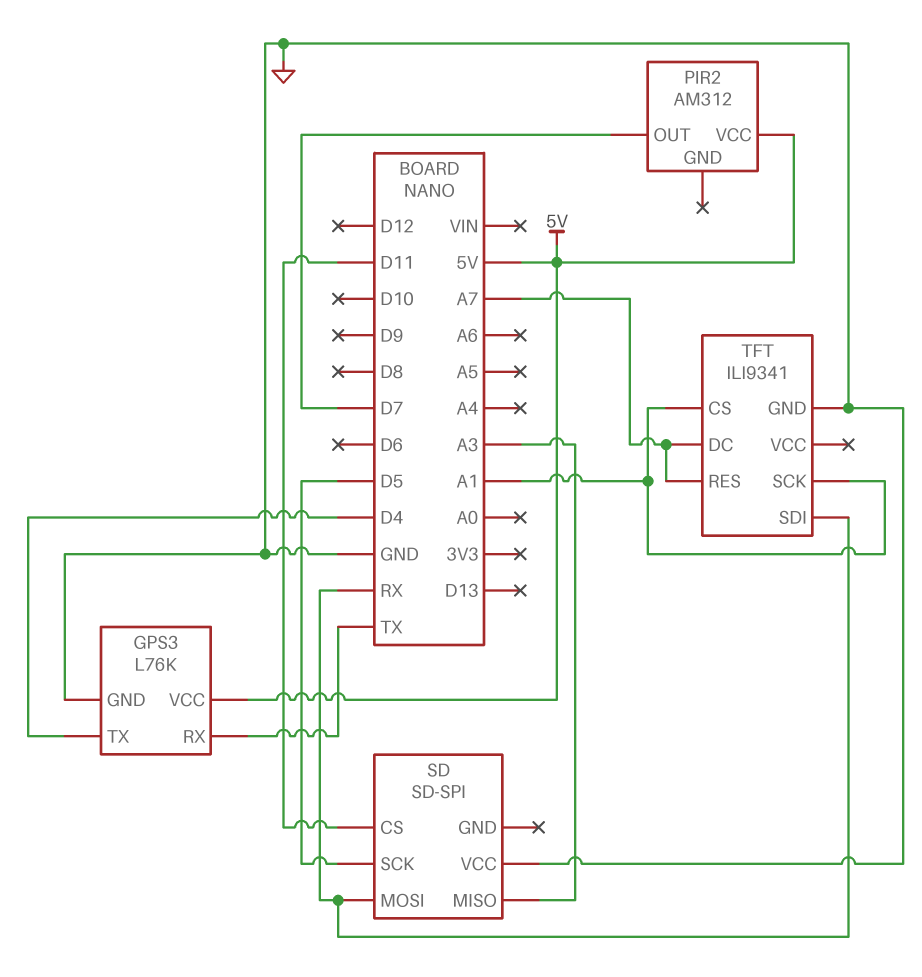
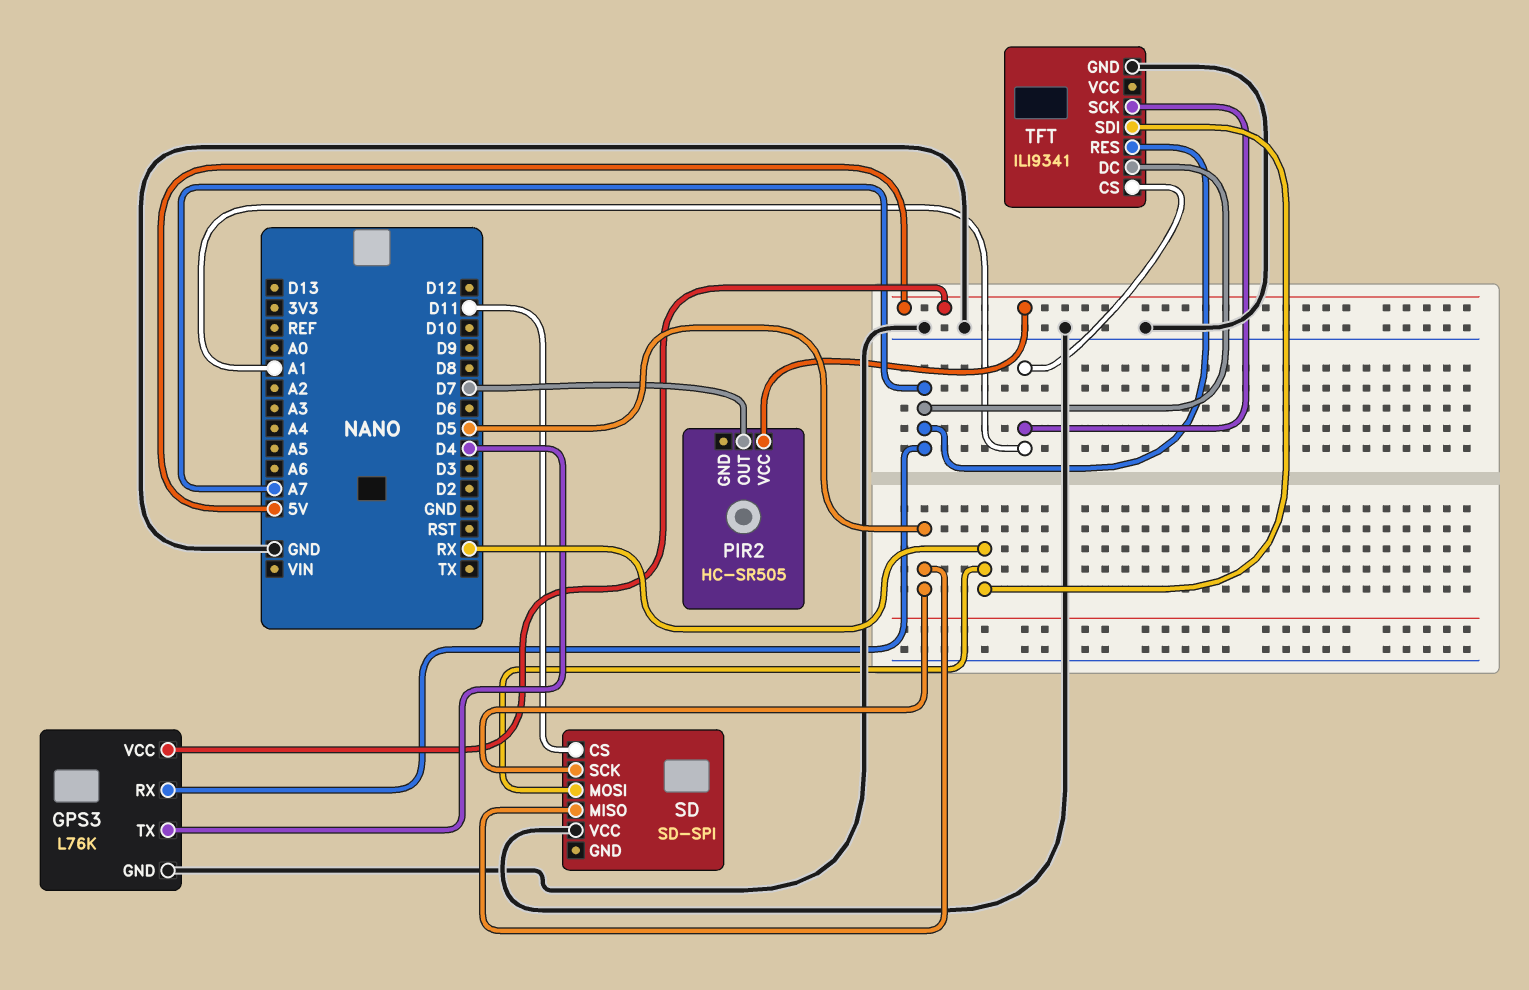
GPS3 pin RX: TX -> A7
PIR2: AM312 -> HC-SR505
SD pin MISO: A3 -> D5

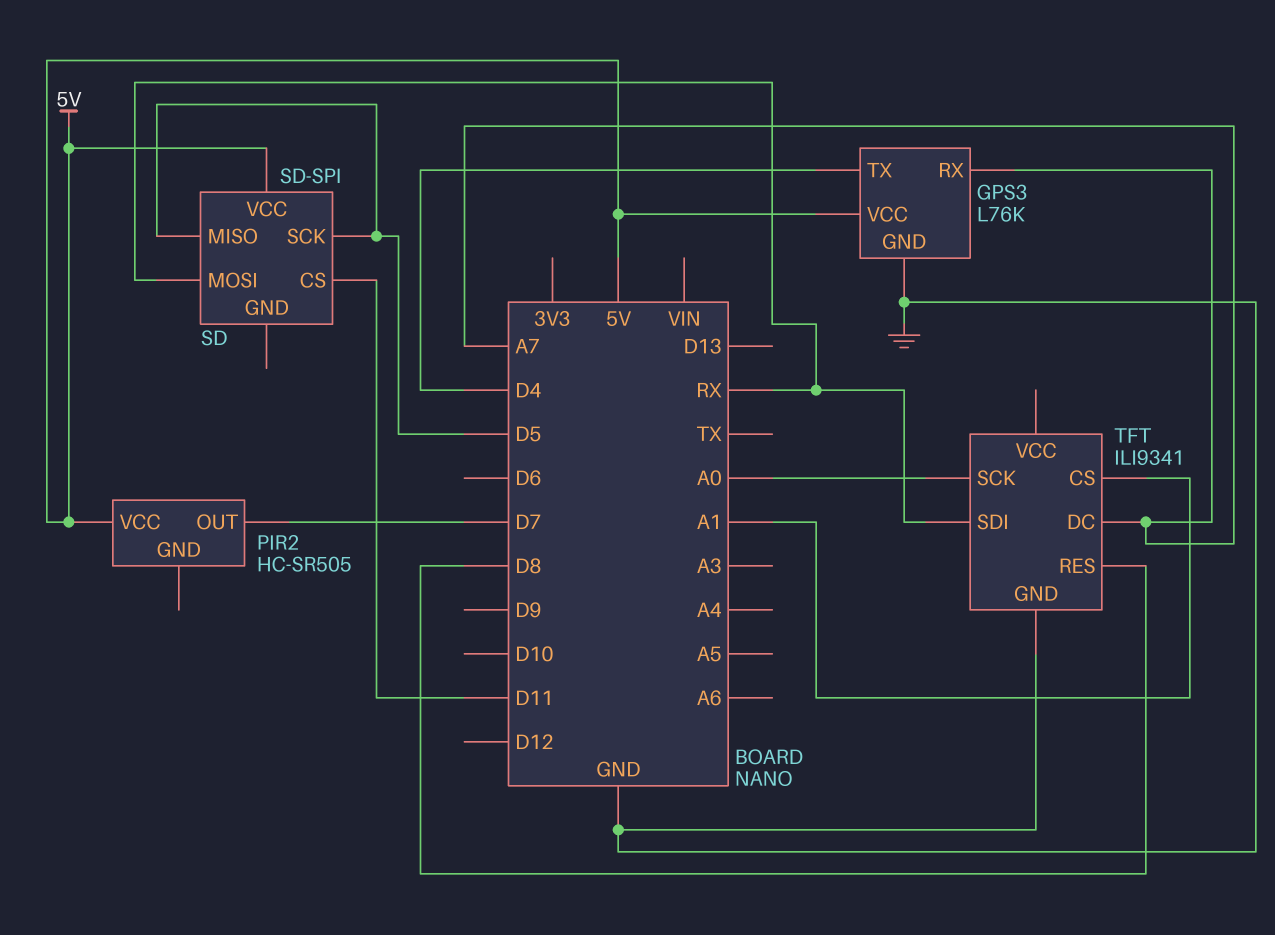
SD pin VCC: GND -> 5V
TFT pin RES: A7 -> D8
TFT pin SCK: A1 -> A0

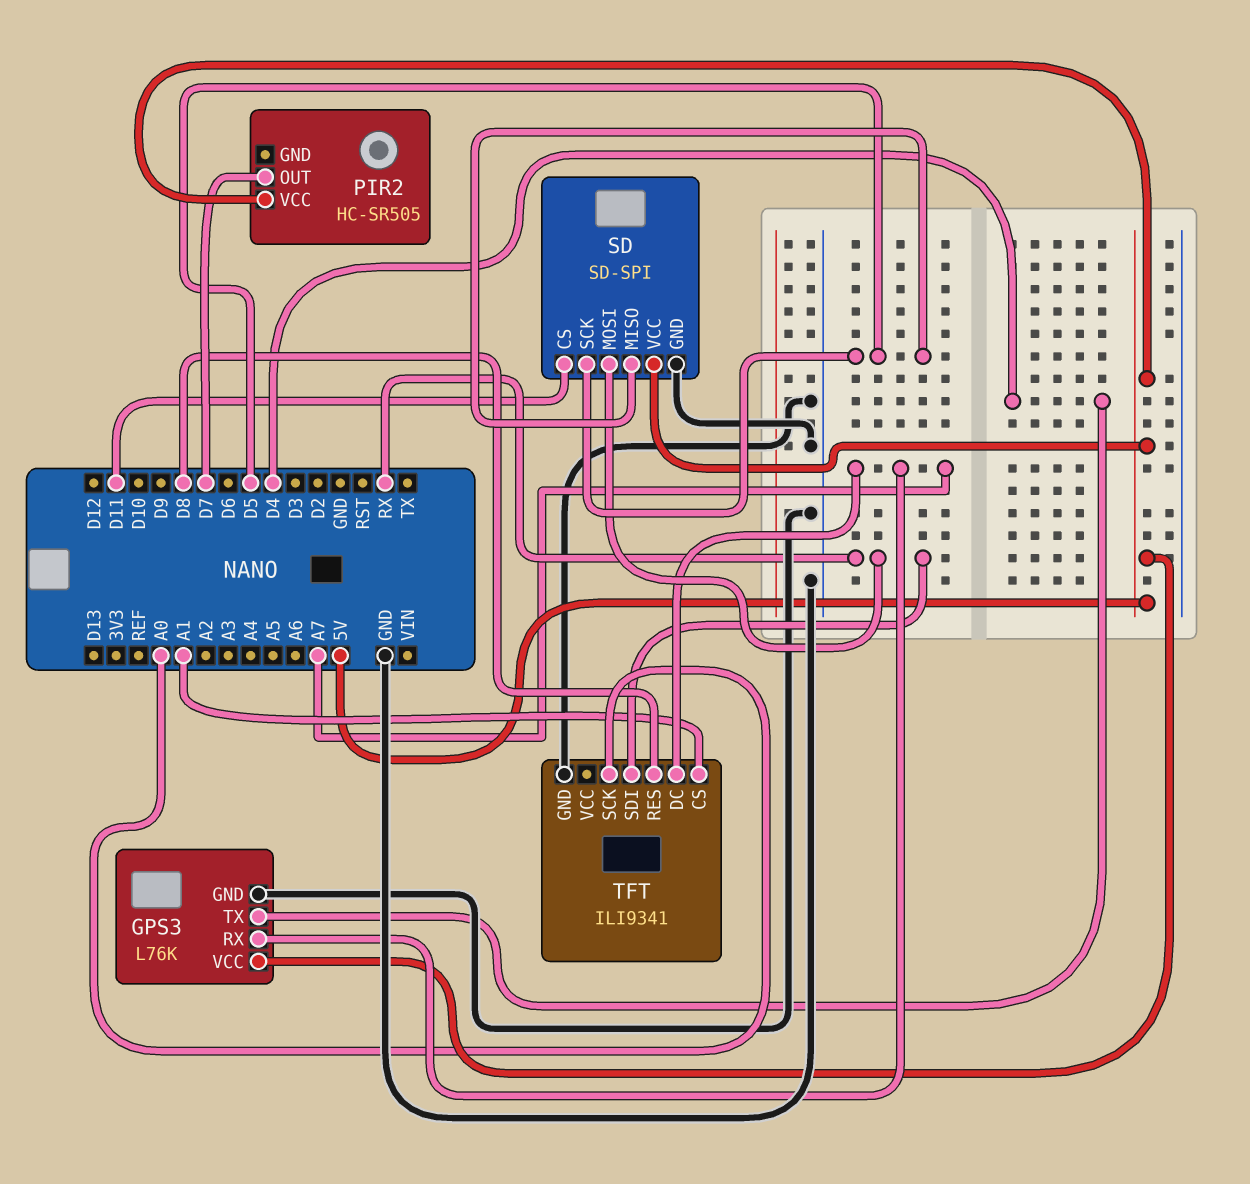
SD pin GND: none -> GND

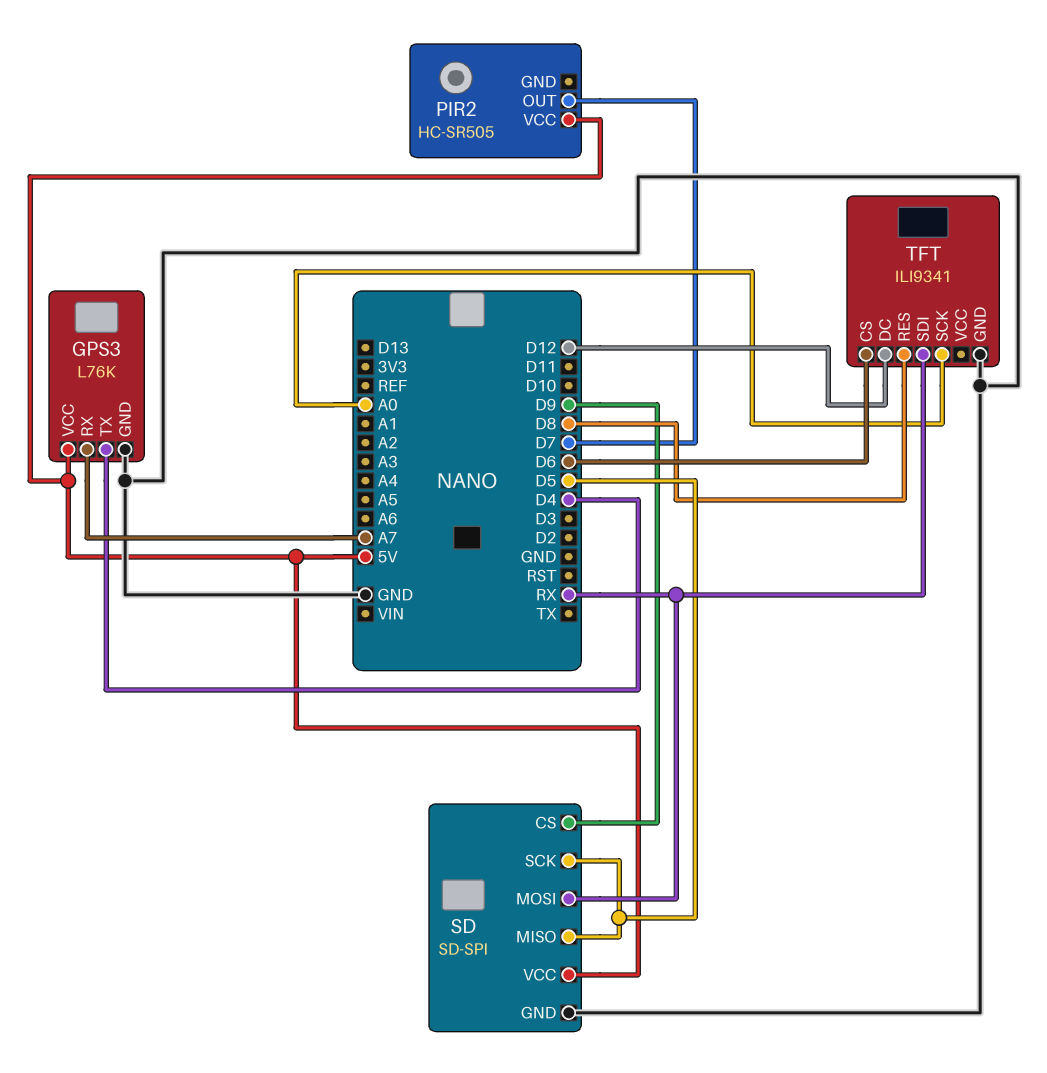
SD pin CS: D11 -> D9
TFT pin CS: A1 -> D6
TFT pin DC: A7 -> D12

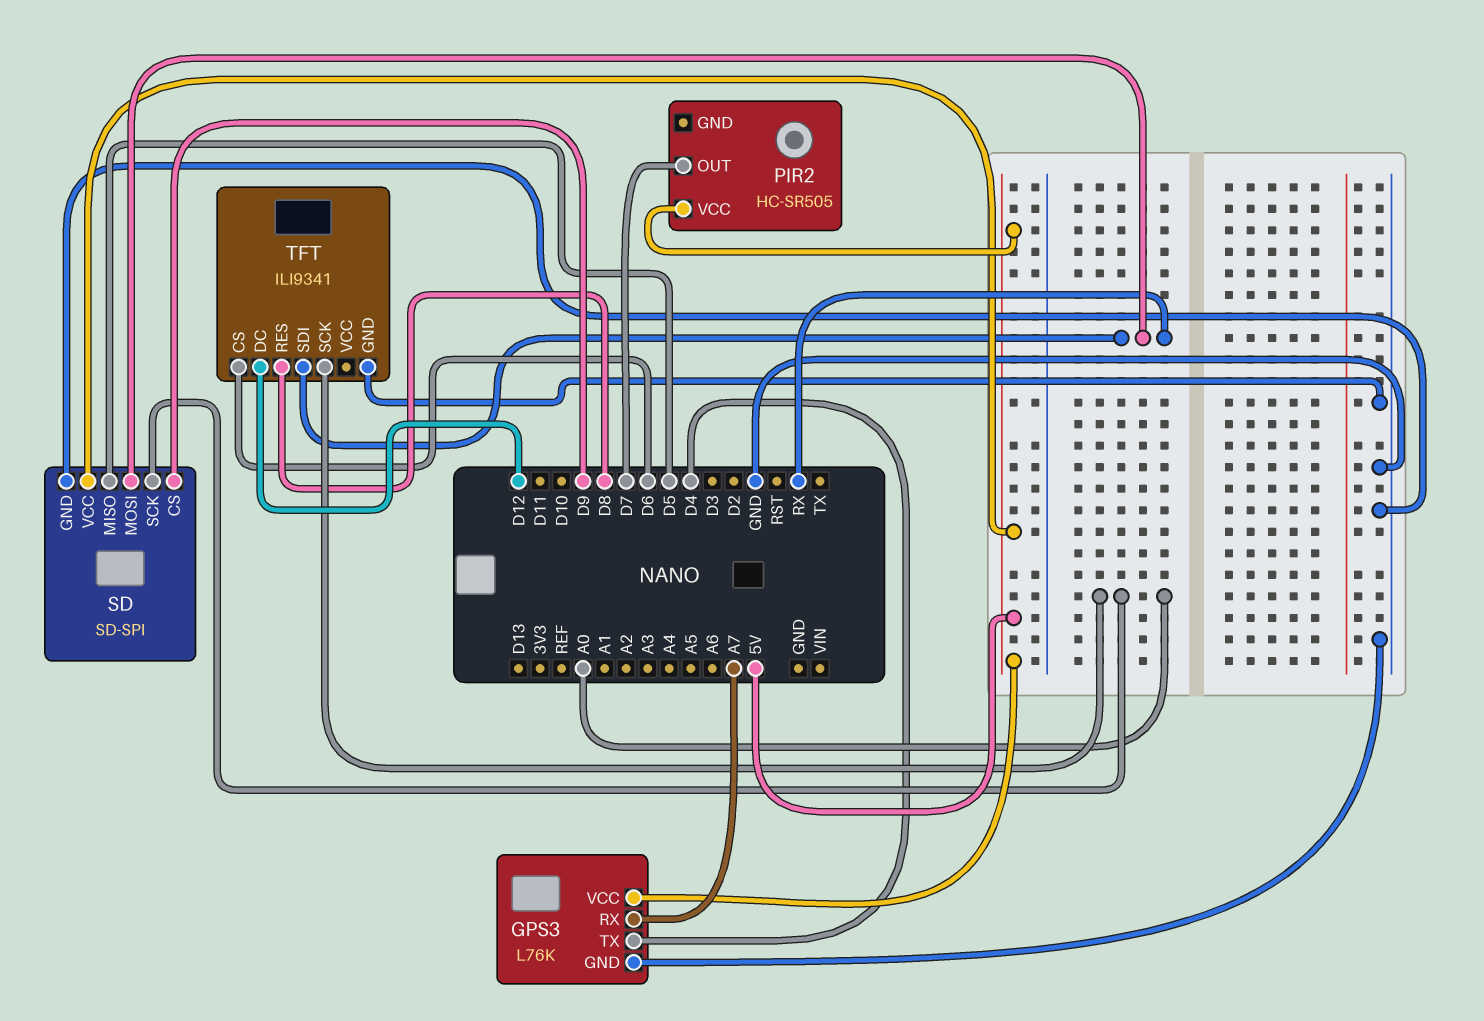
SD pin SCK: D5 -> A0

